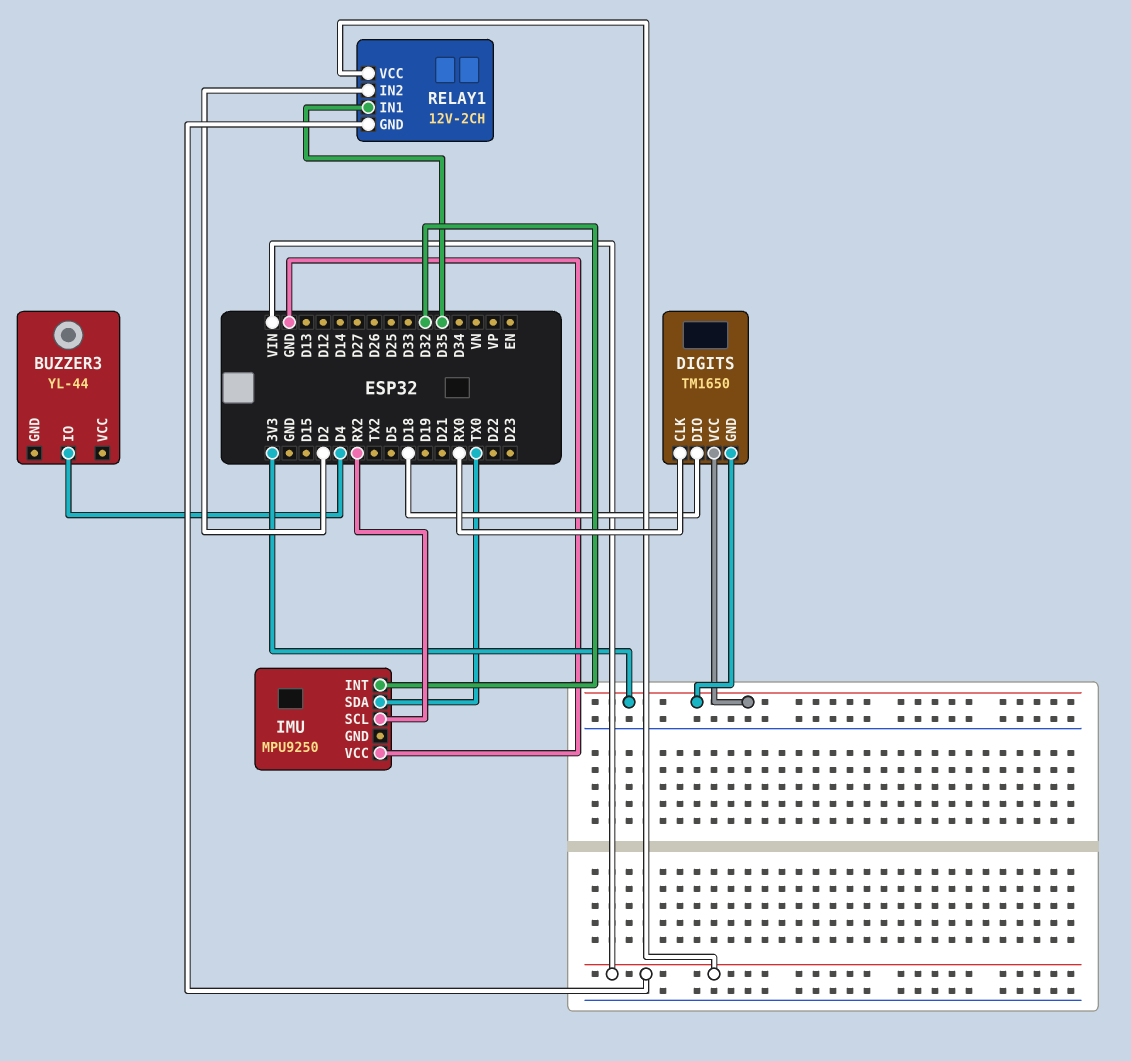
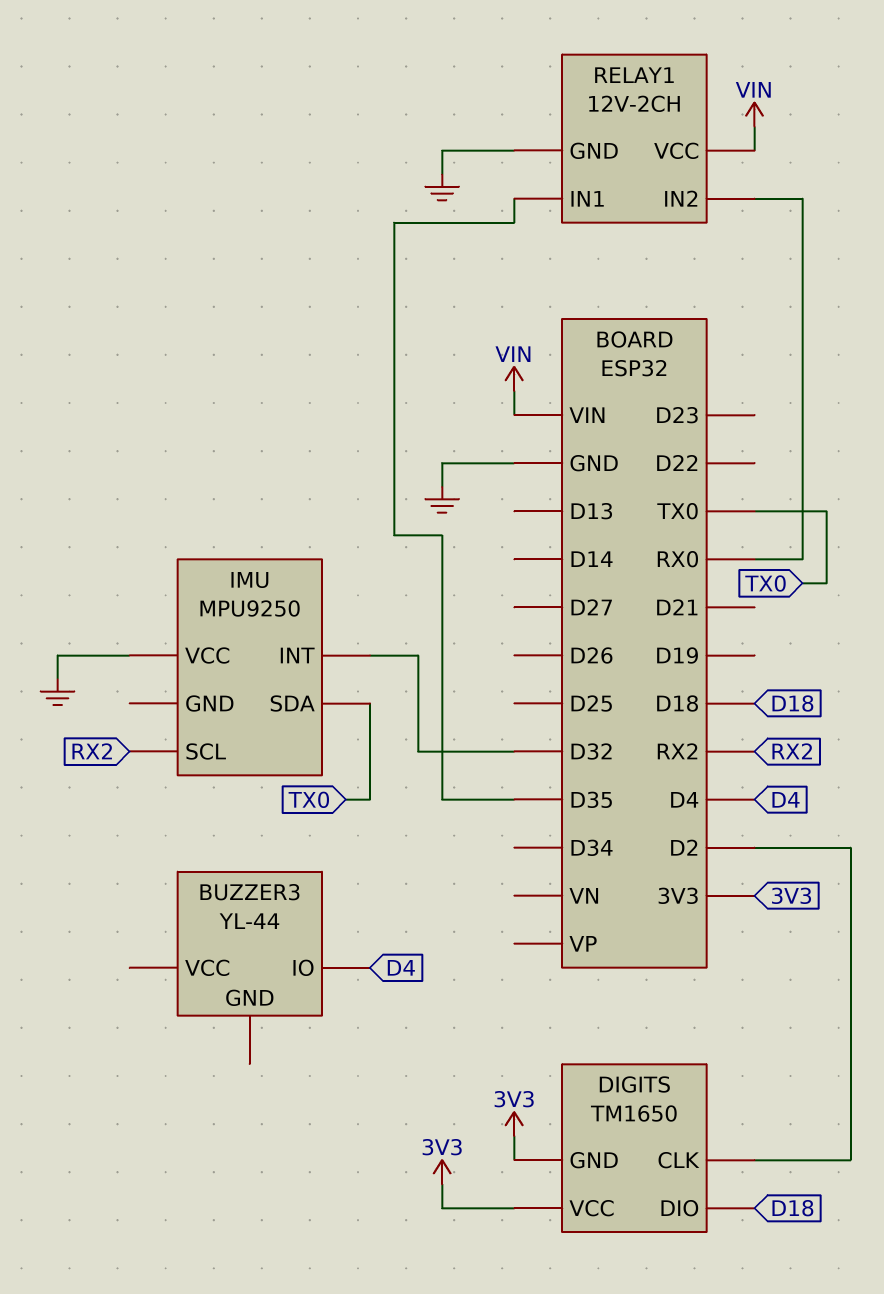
DIGITS pin CLK: RX0 -> D2
RELAY1 pin GND: VIN -> GND
RELAY1 pin IN2: D2 -> RX0

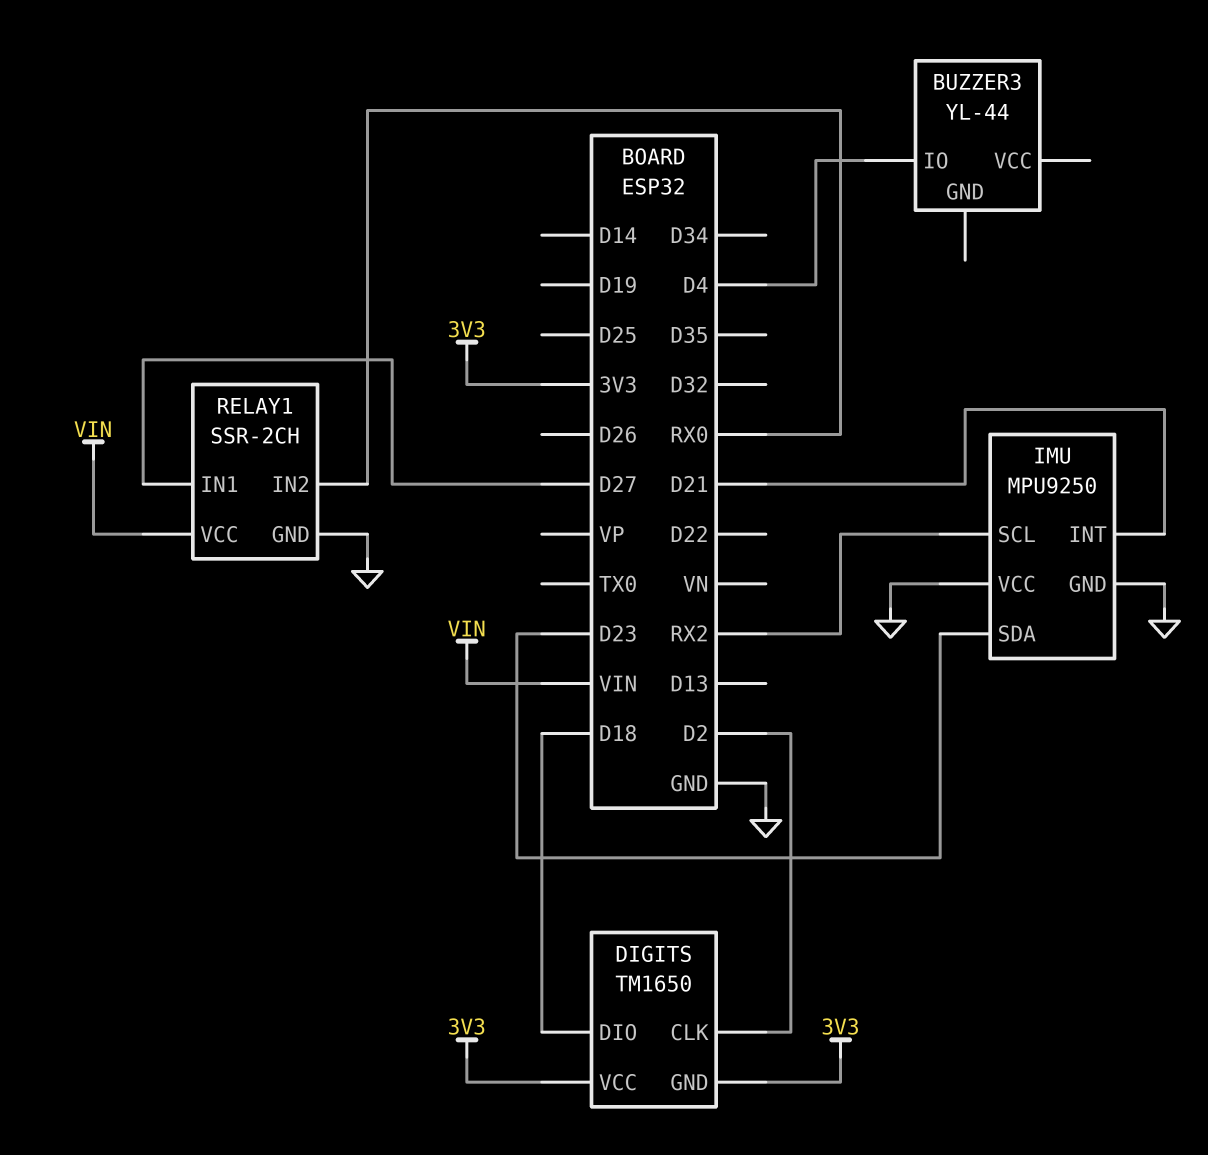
IMU pin GND: none -> GND
IMU pin INT: D32 -> D21
IMU pin SDA: TX0 -> D23
RELAY1: 12V-2CH -> SSR-2CH
RELAY1 pin IN1: D35 -> D27

